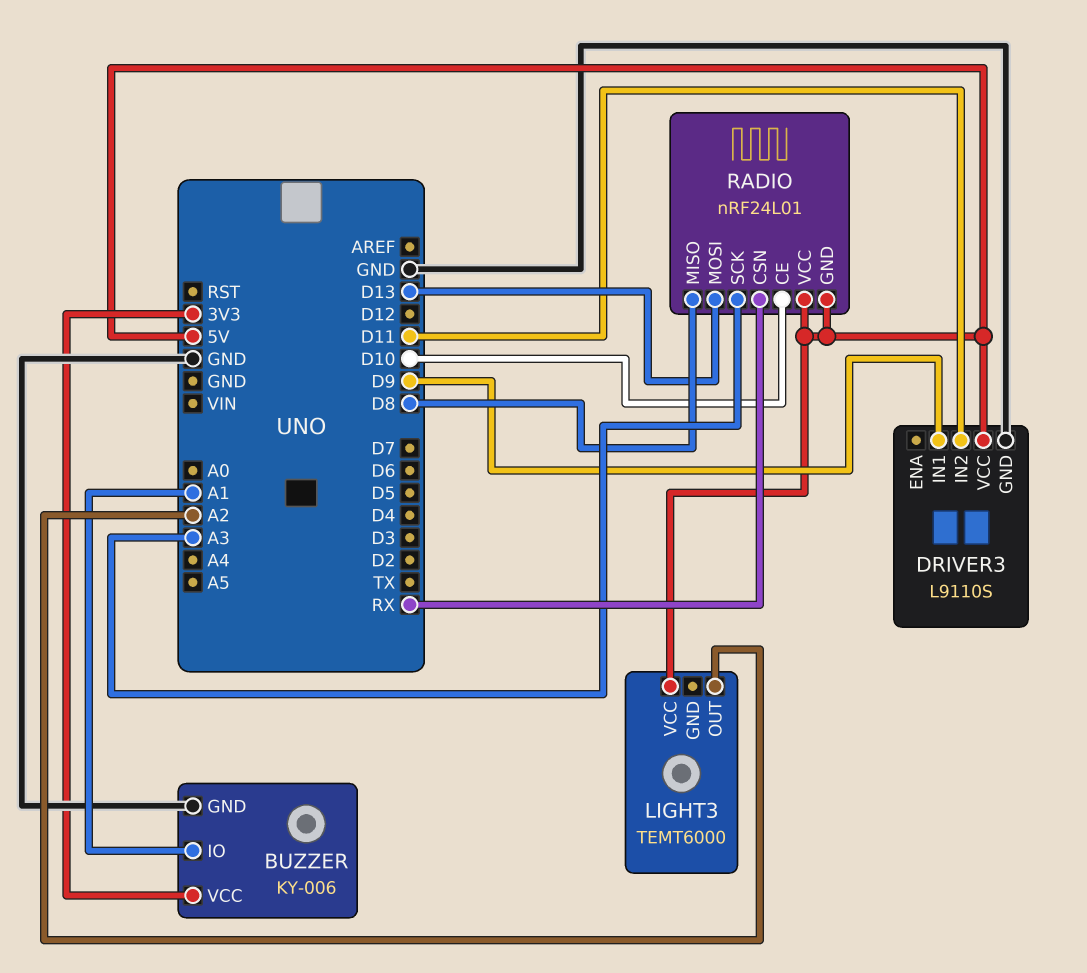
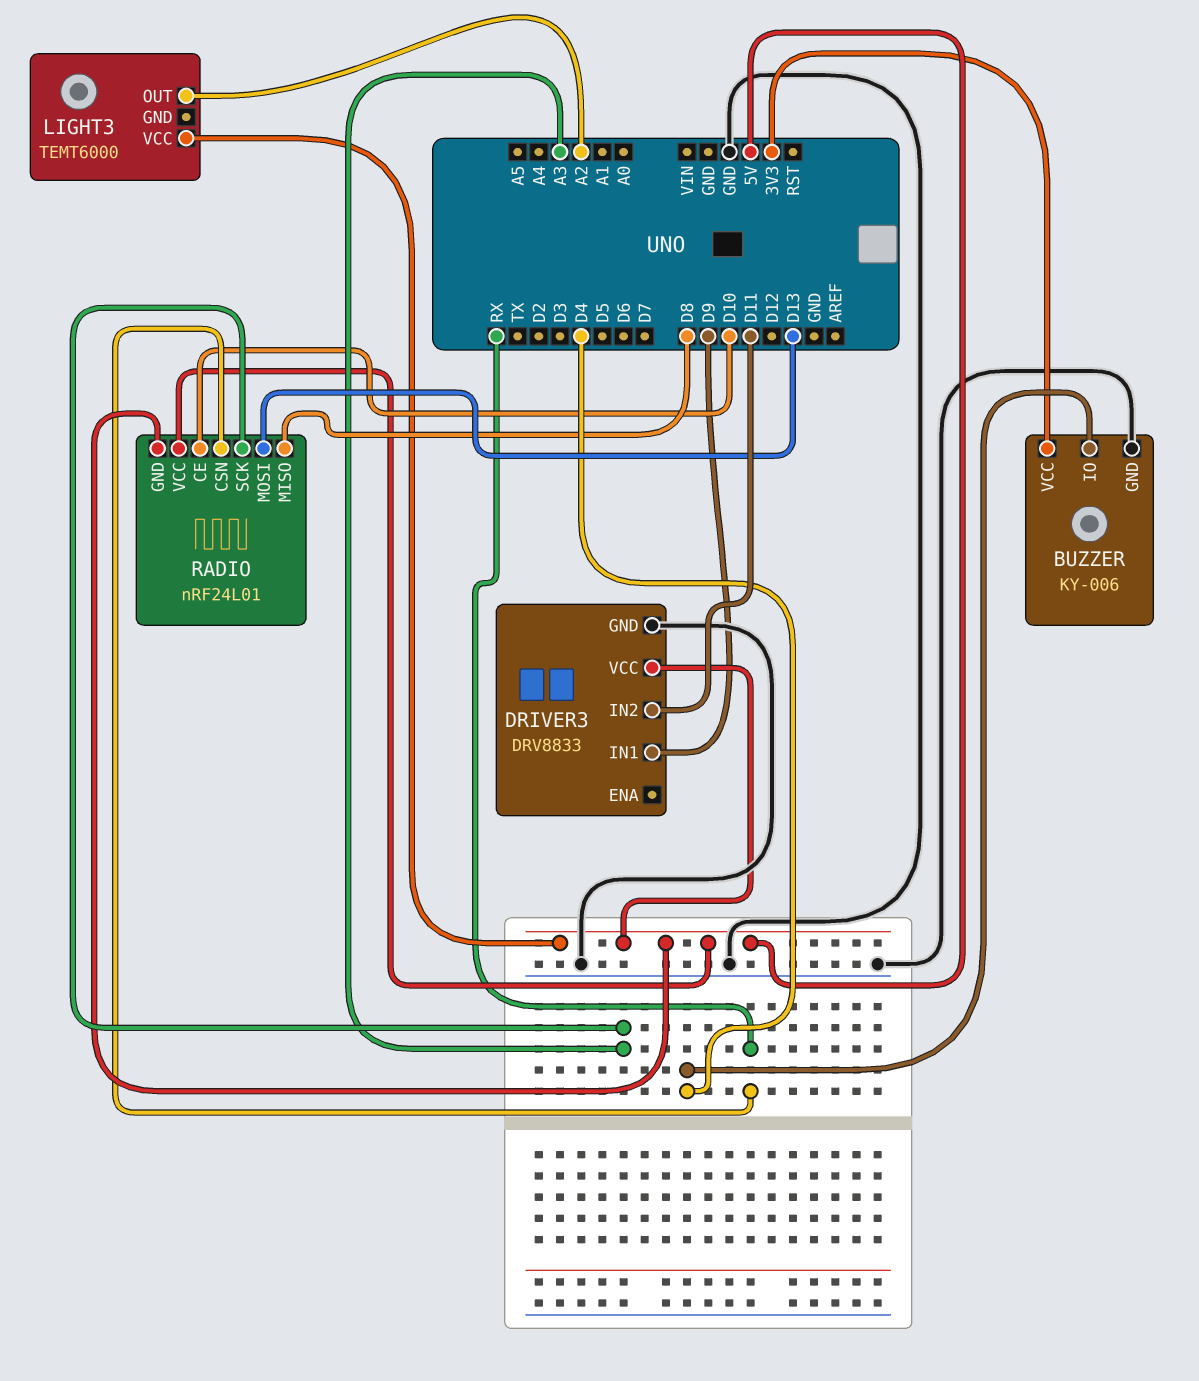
BUZZER pin IO: A1 -> D4
DRIVER3: L9110S -> DRV8833

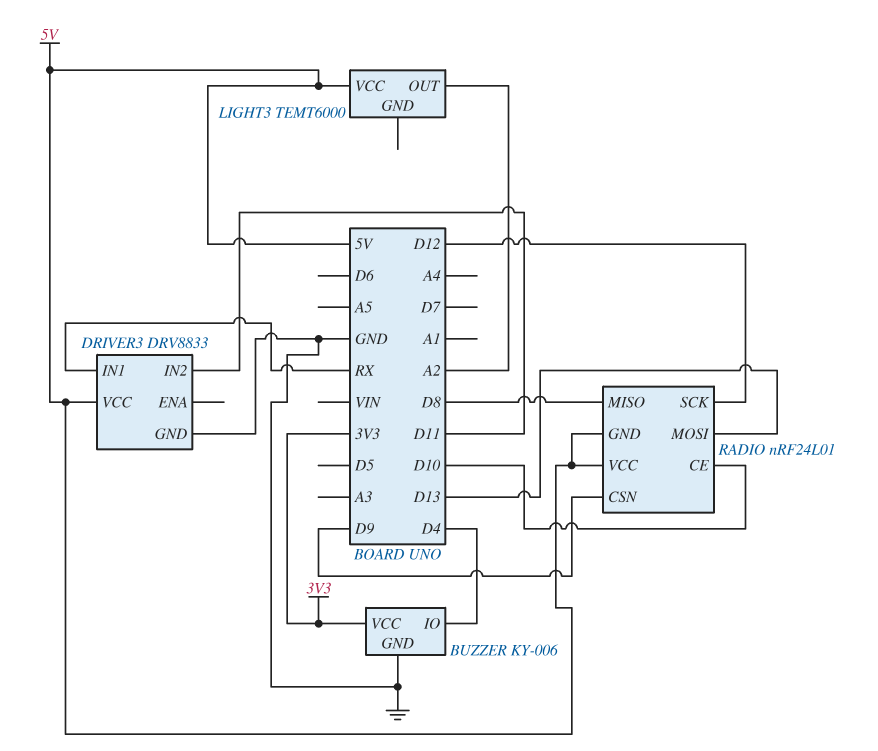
DRIVER3 pin IN1: D9 -> RX
RADIO pin CSN: RX -> D9
RADIO pin SCK: A3 -> D12

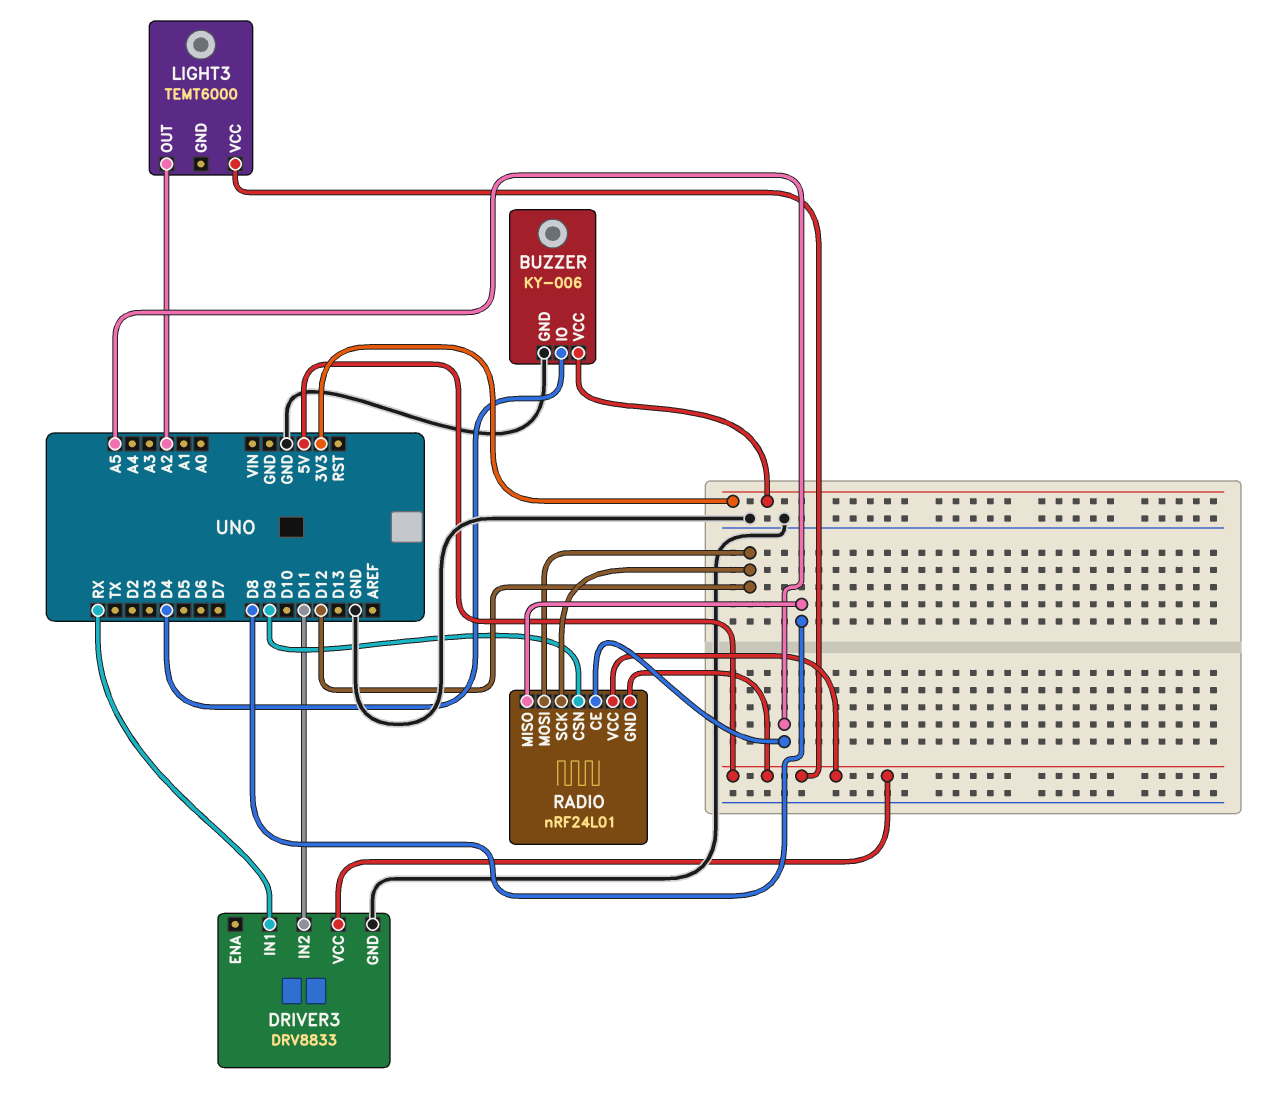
RADIO pin CE: D10 -> A5
RADIO pin MOSI: D13 -> D12

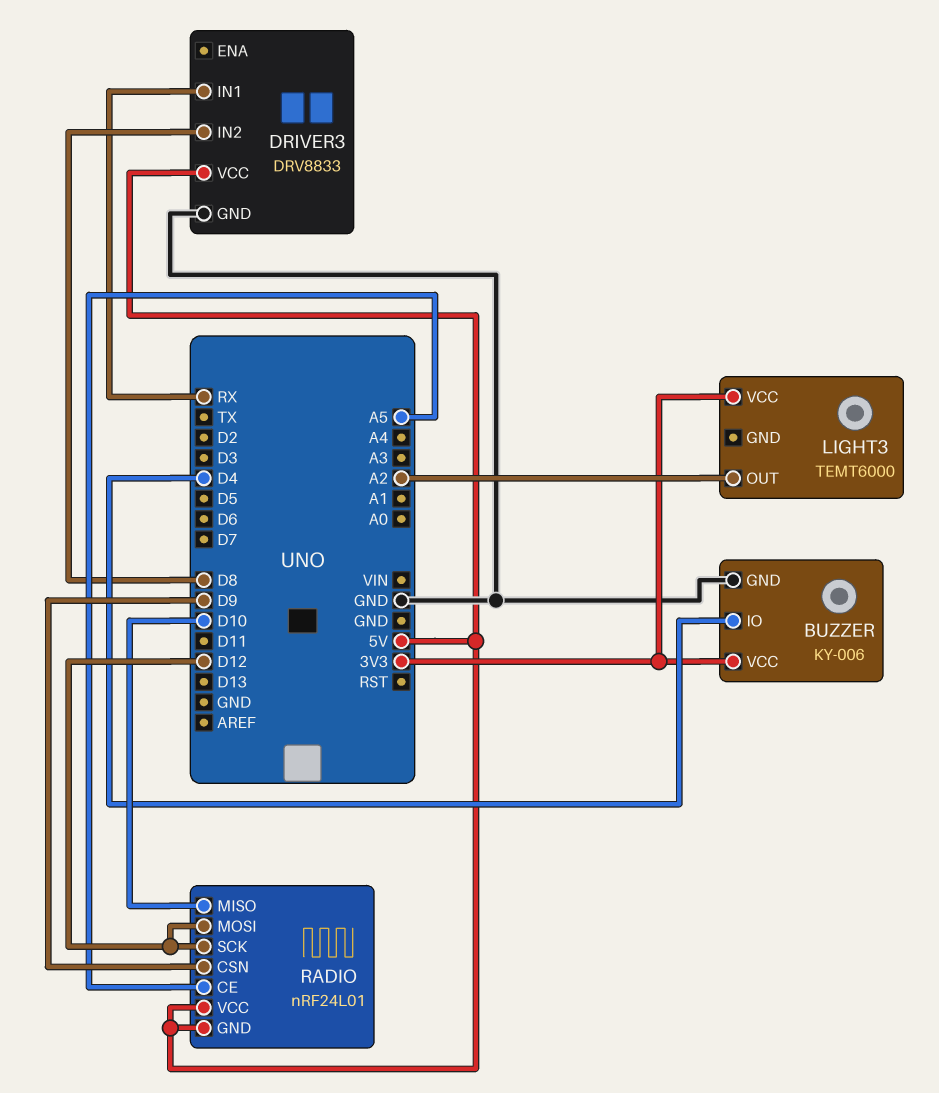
DRIVER3 pin IN2: D11 -> D8
LIGHT3 pin VCC: 5V -> 3V3
RADIO pin MISO: D8 -> D10

